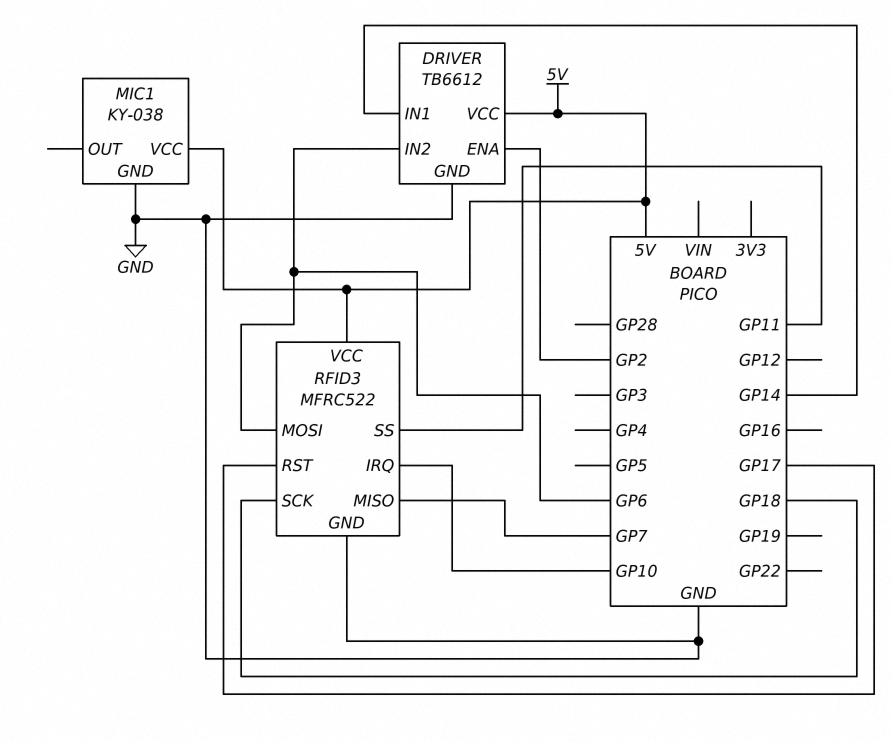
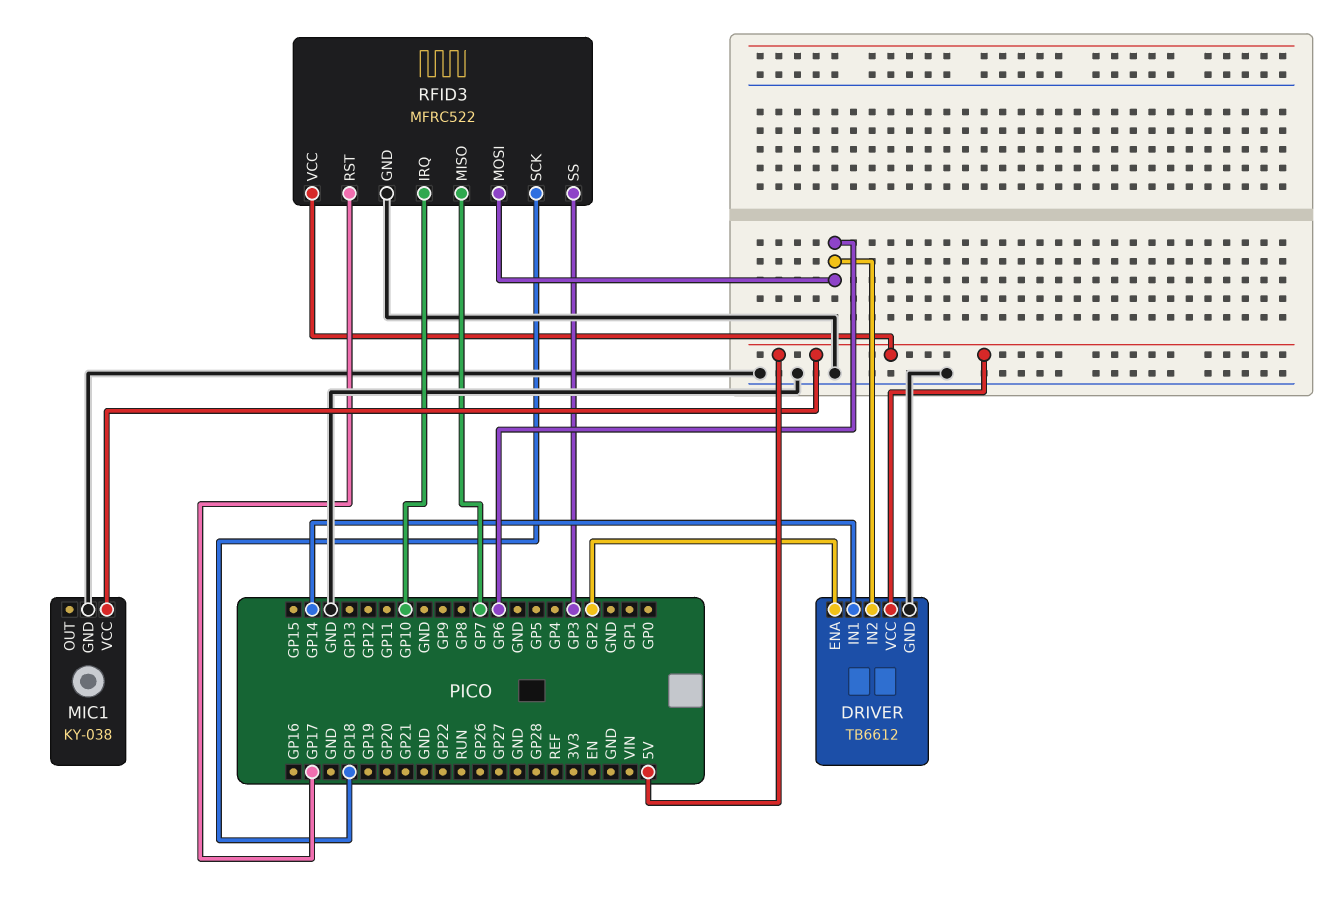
RFID3 pin SS: GP11 -> GP3

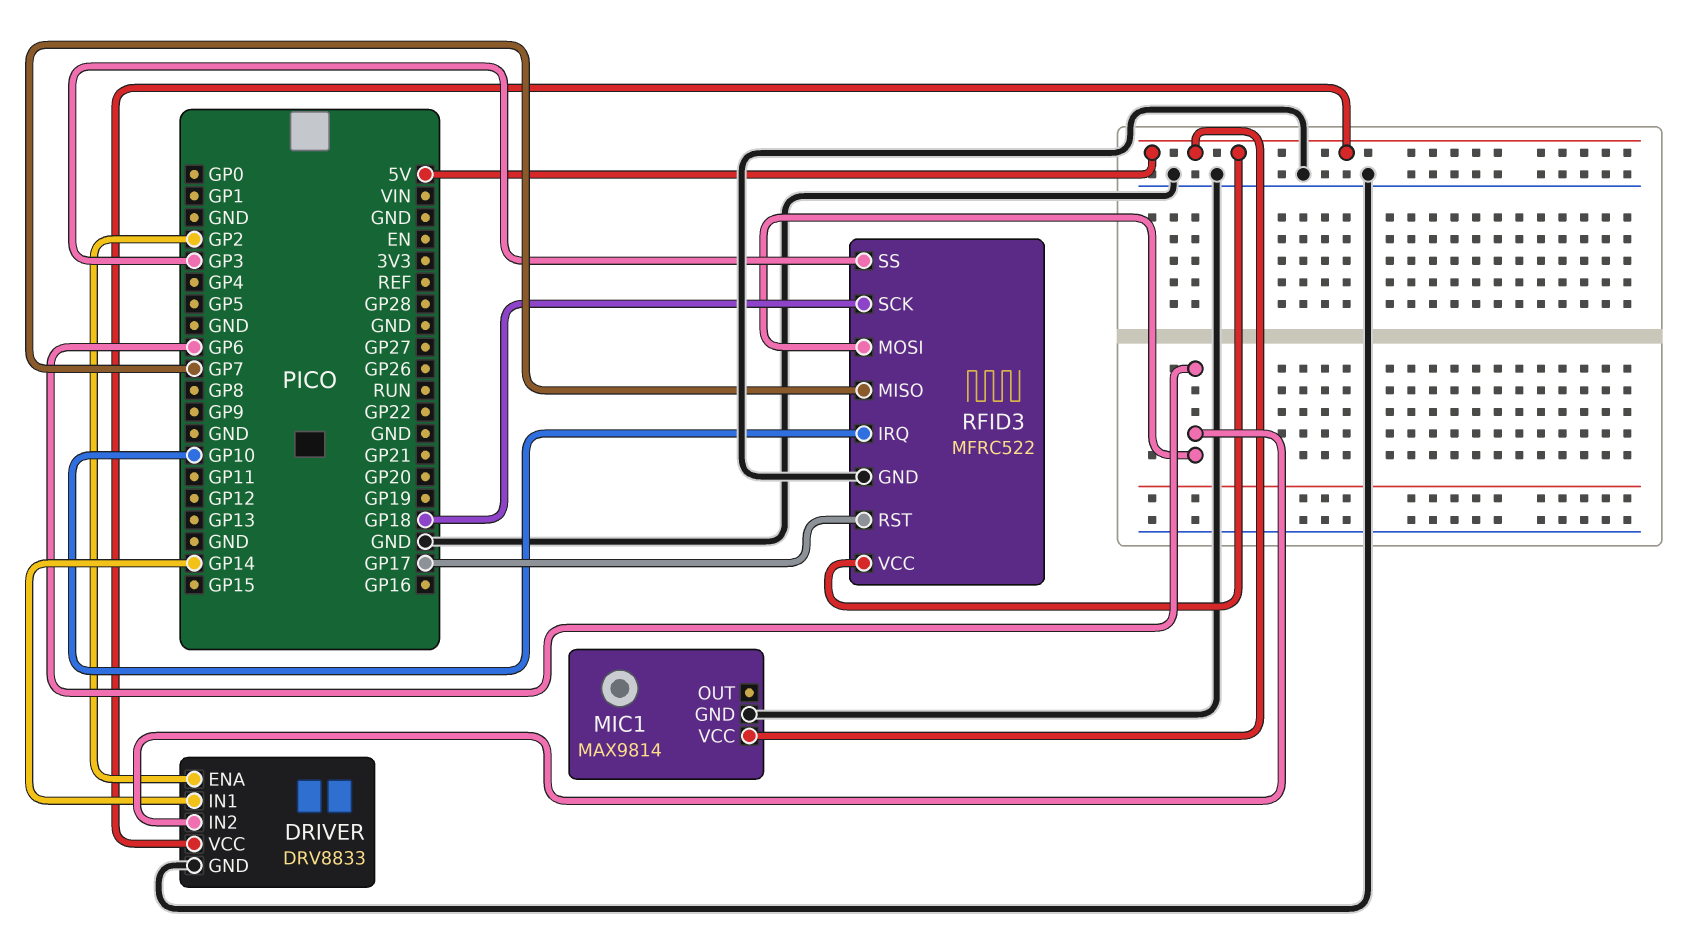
DRIVER: TB6612 -> DRV8833
MIC1: KY-038 -> MAX9814

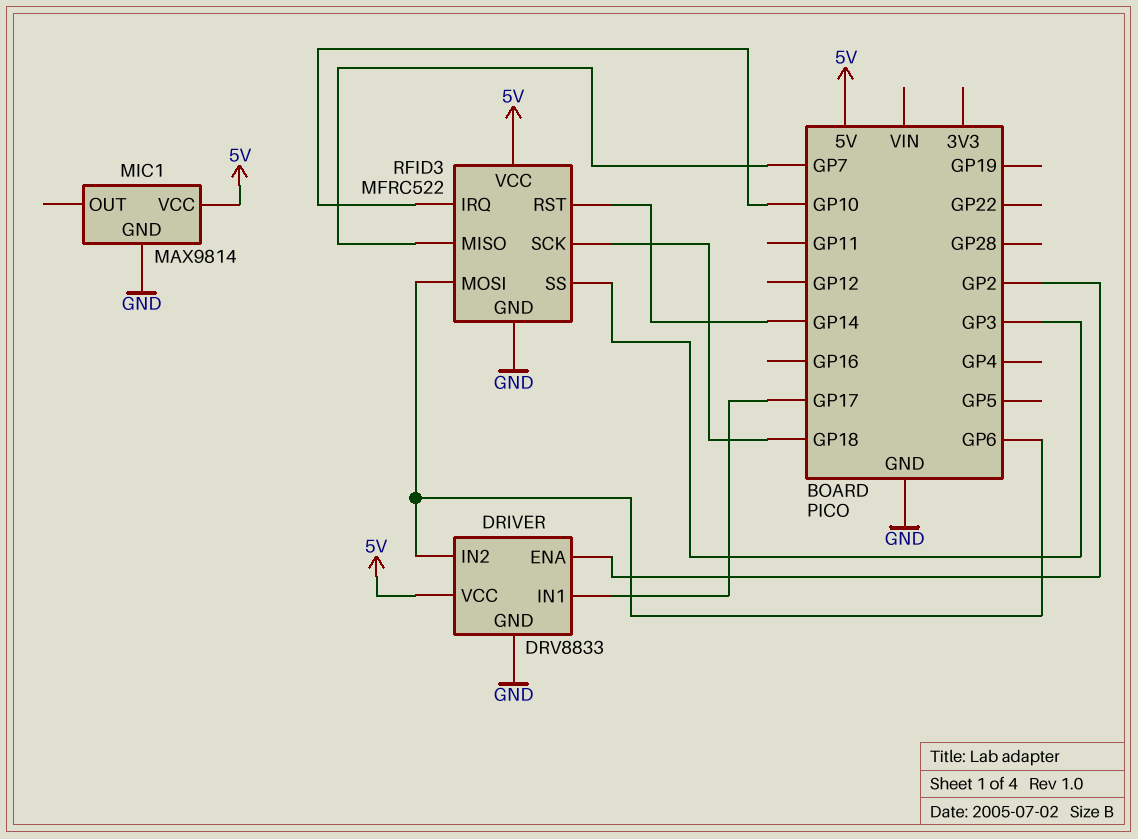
DRIVER pin IN1: GP14 -> GP17
RFID3 pin RST: GP17 -> GP14

